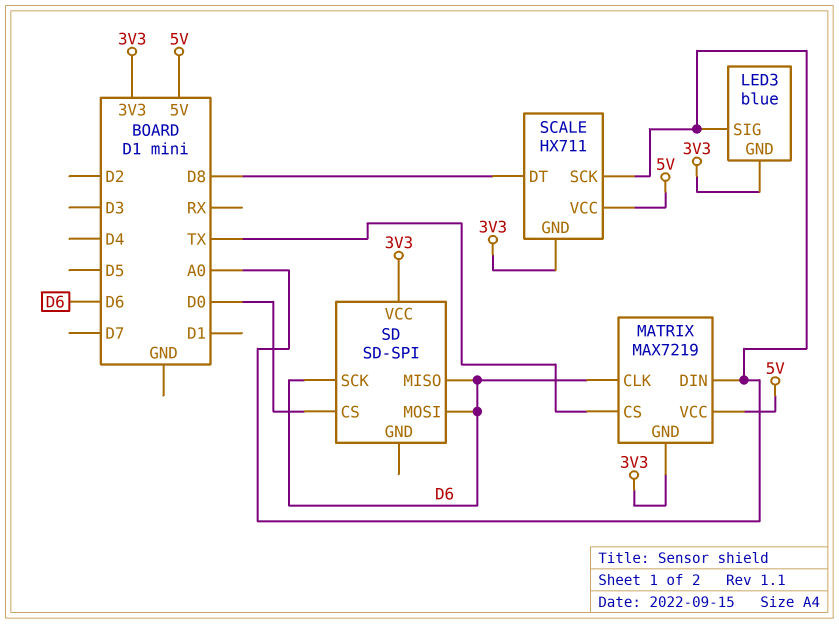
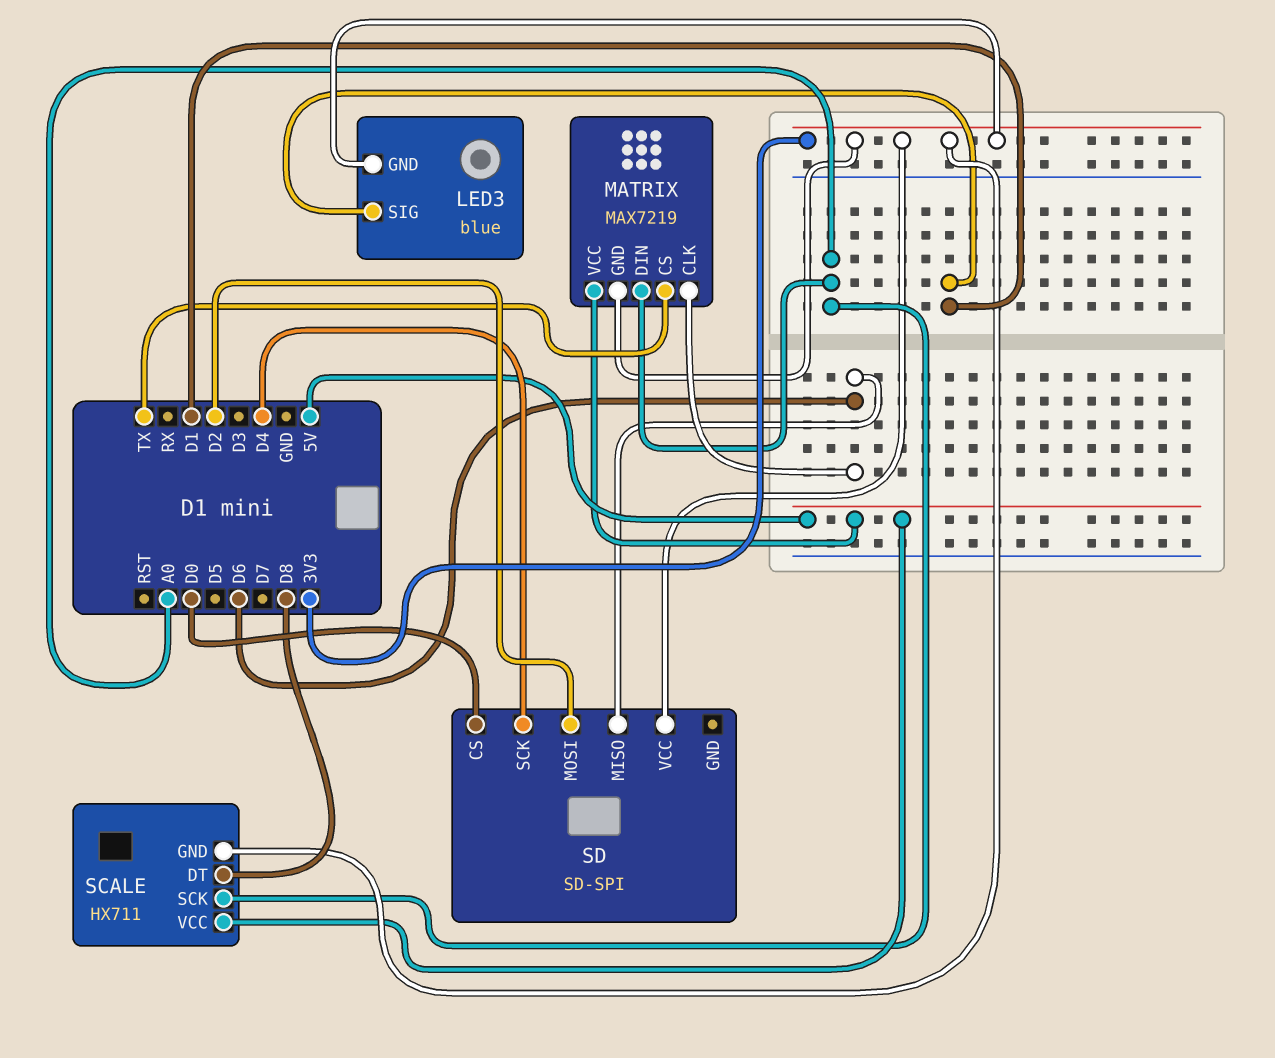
LED3 pin SIG: A0 -> D1
SD pin MOSI: D6 -> D2
SD pin SCK: D6 -> D4

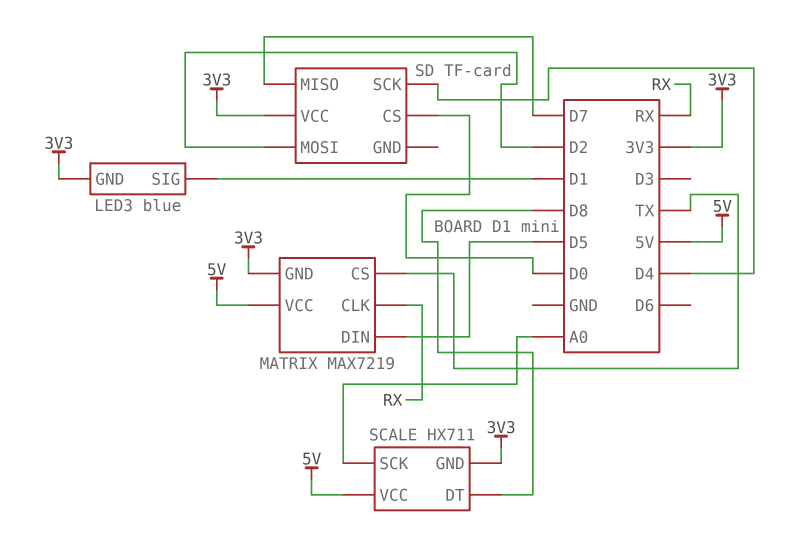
MATRIX pin CLK: D6 -> RX
MATRIX pin DIN: A0 -> D5
SD: SD-SPI -> TF-card
SD pin MISO: D6 -> D7

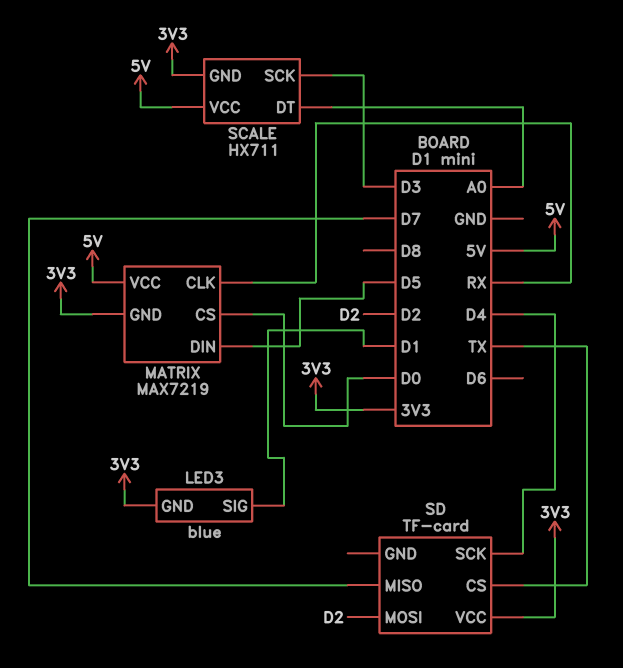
MATRIX pin CS: TX -> D0
SCALE pin DT: D8 -> A0
SCALE pin SCK: A0 -> D3
SD pin CS: D0 -> TX

